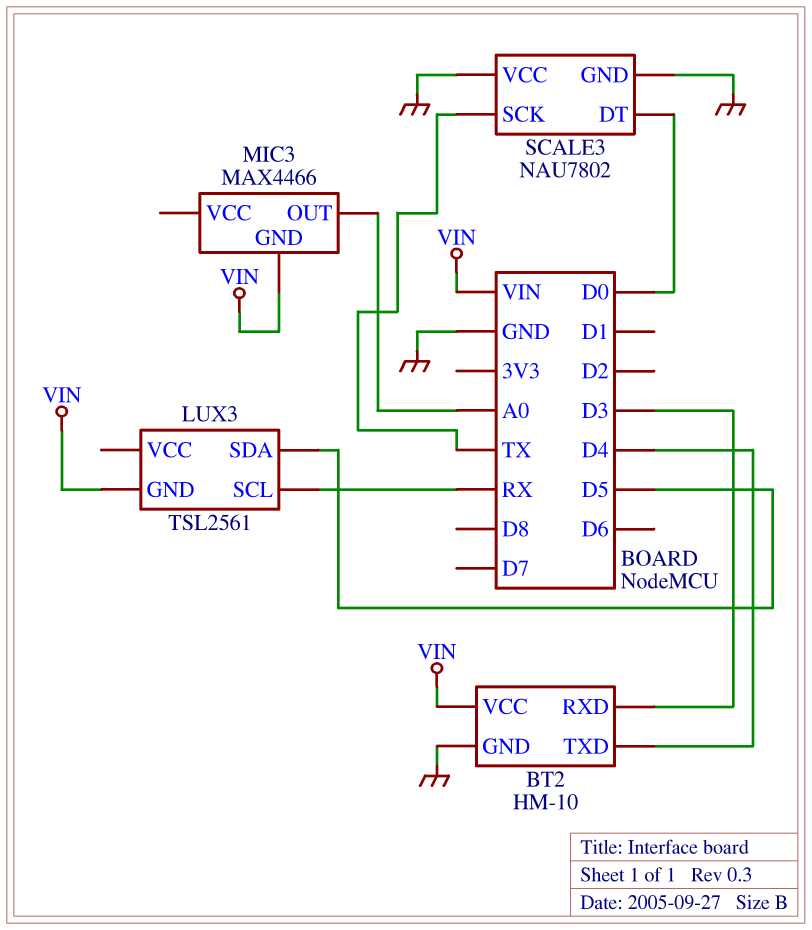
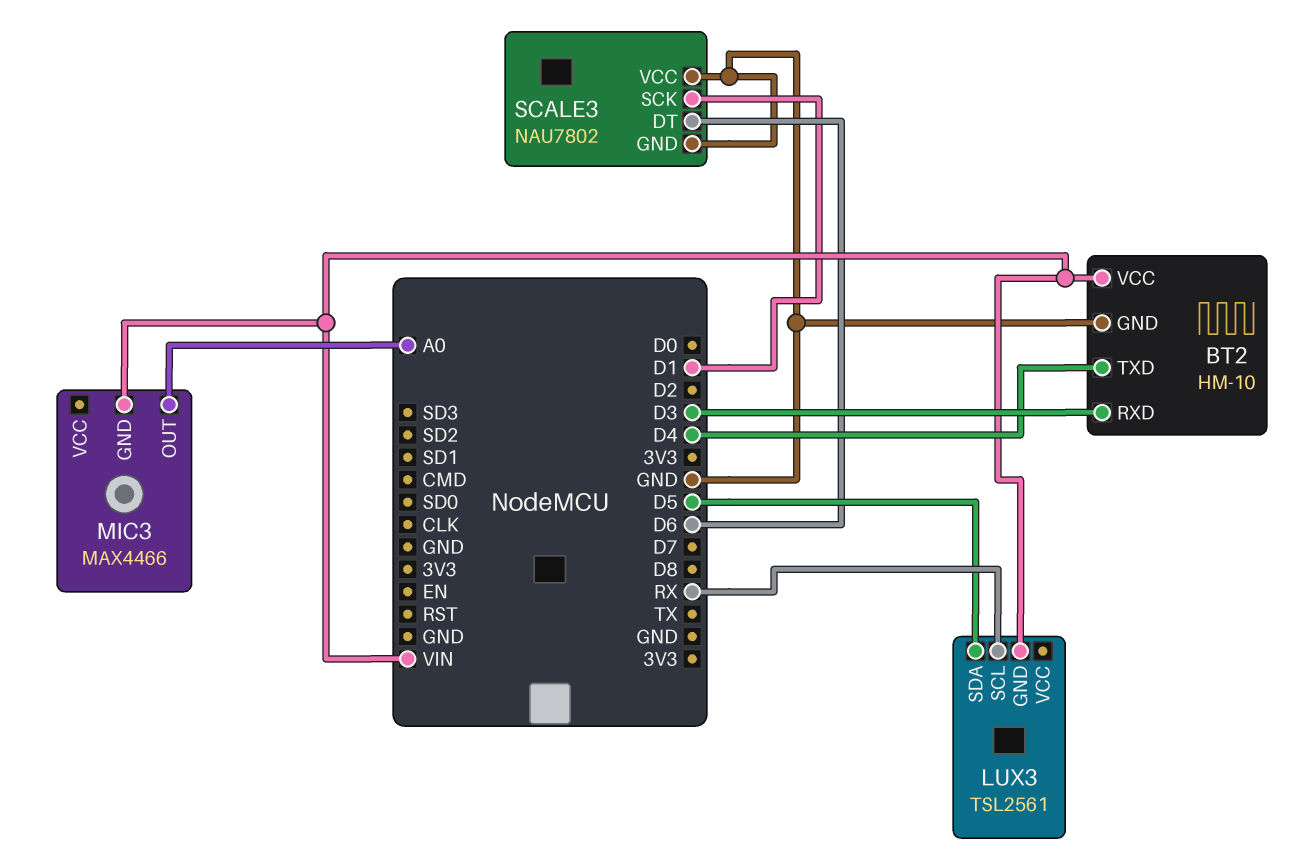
SCALE3 pin DT: D0 -> D6
SCALE3 pin SCK: TX -> D1

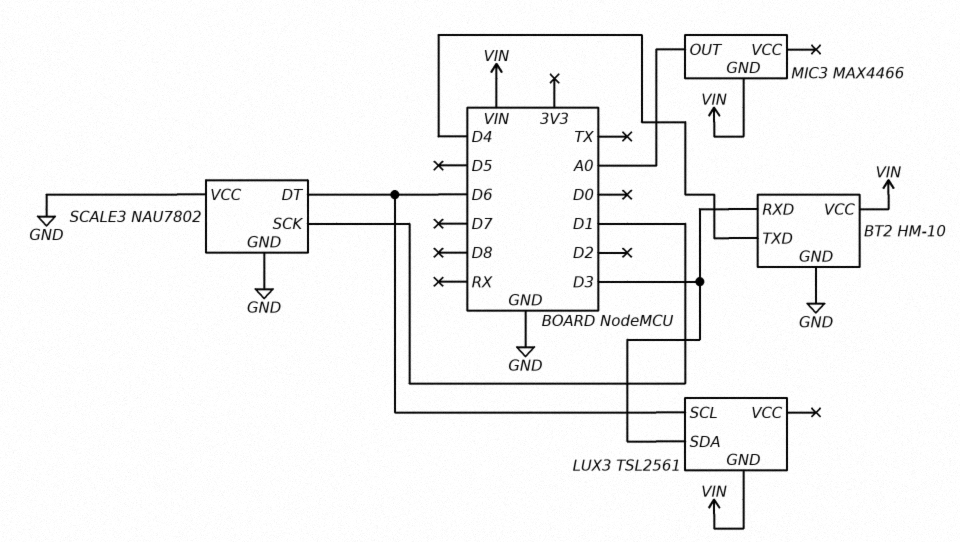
LUX3 pin SCL: RX -> D6
LUX3 pin SDA: D5 -> D3

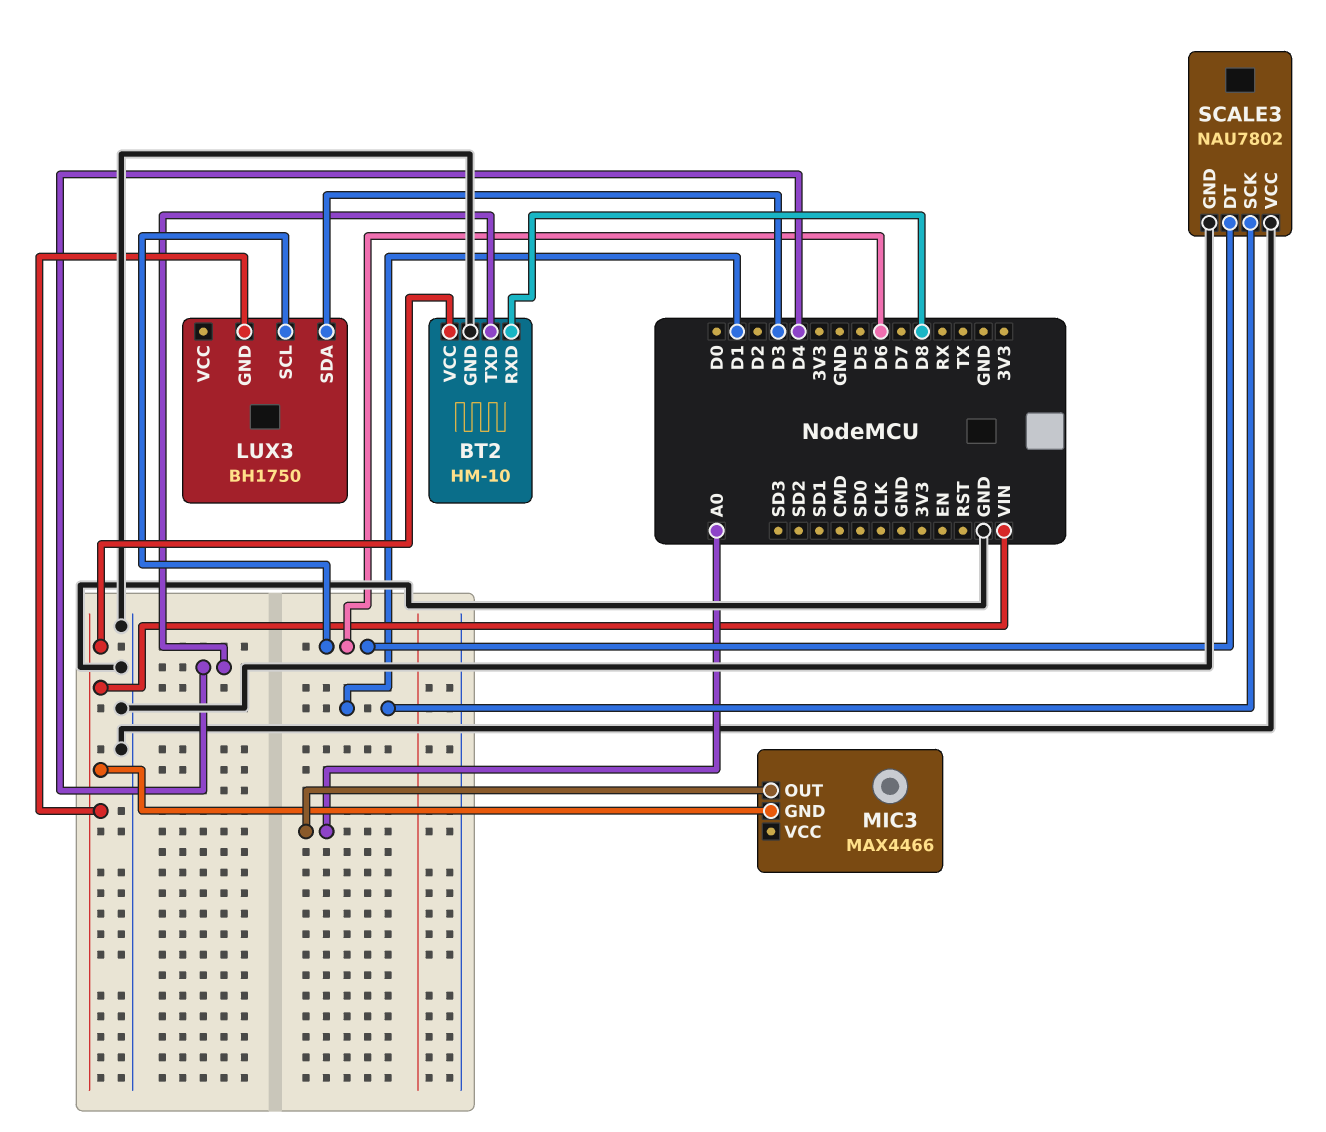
BT2 pin RXD: D3 -> D8
LUX3: TSL2561 -> BH1750

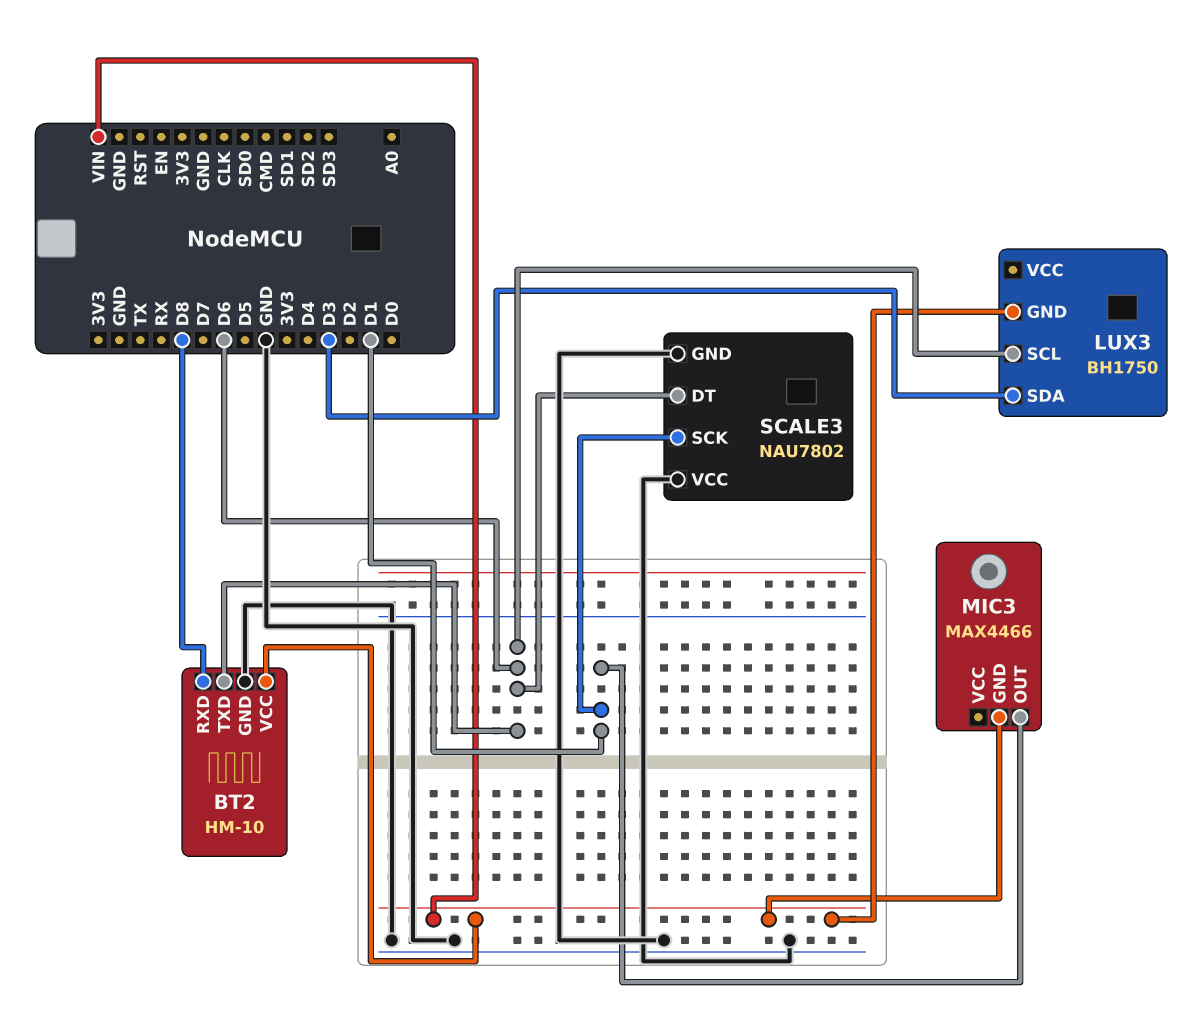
BT2 pin TXD: D4 -> D6
MIC3 pin OUT: A0 -> D1

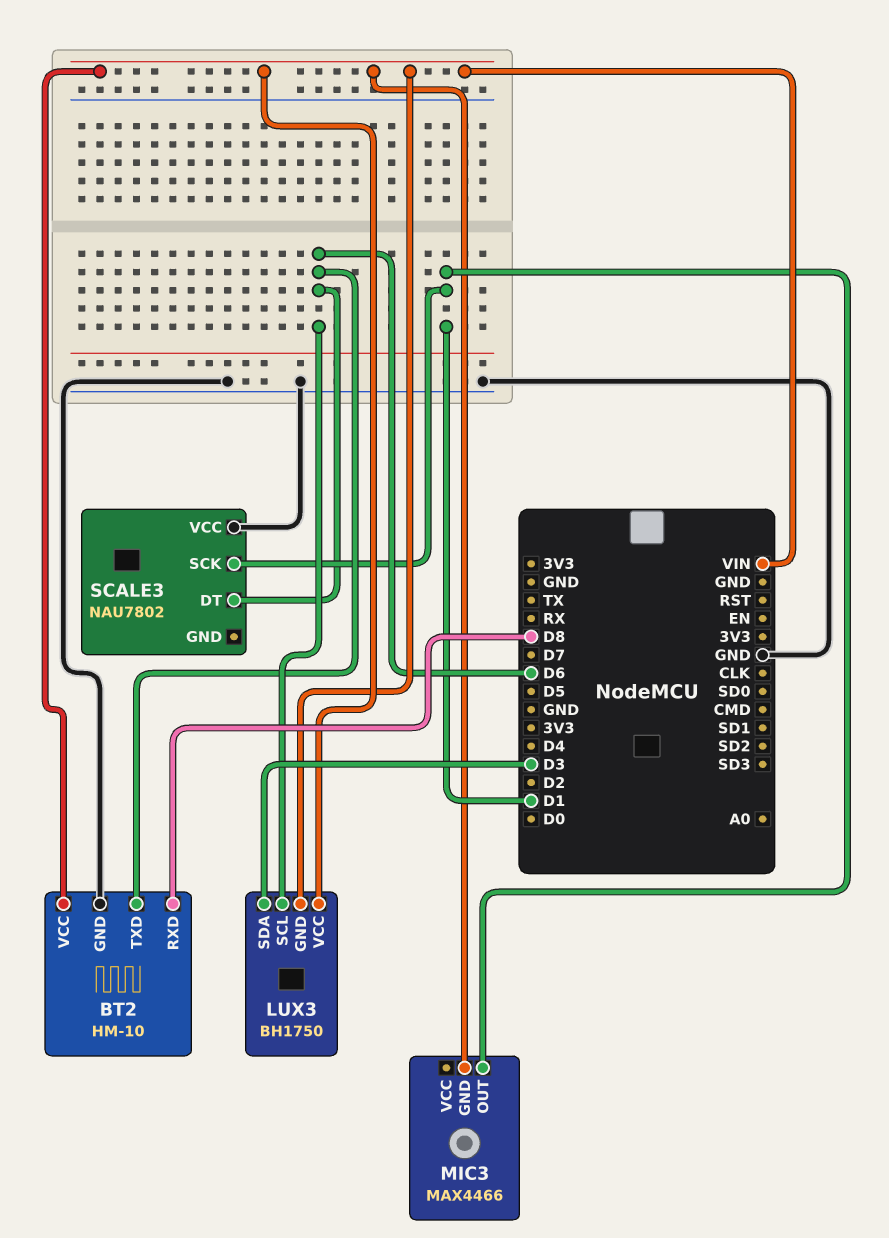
LUX3 pin VCC: none -> VIN
SCALE3 pin GND: GND -> none

